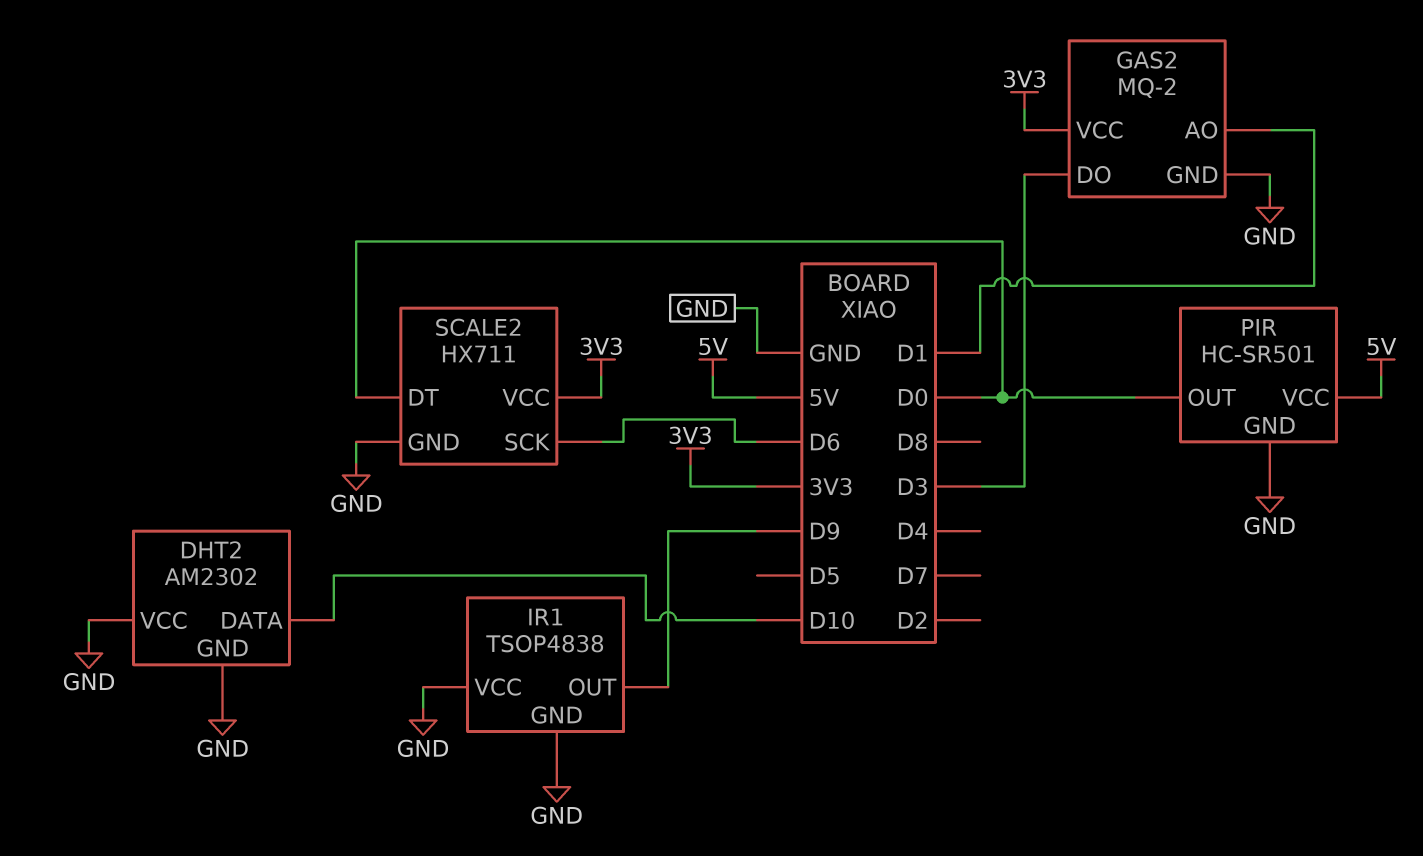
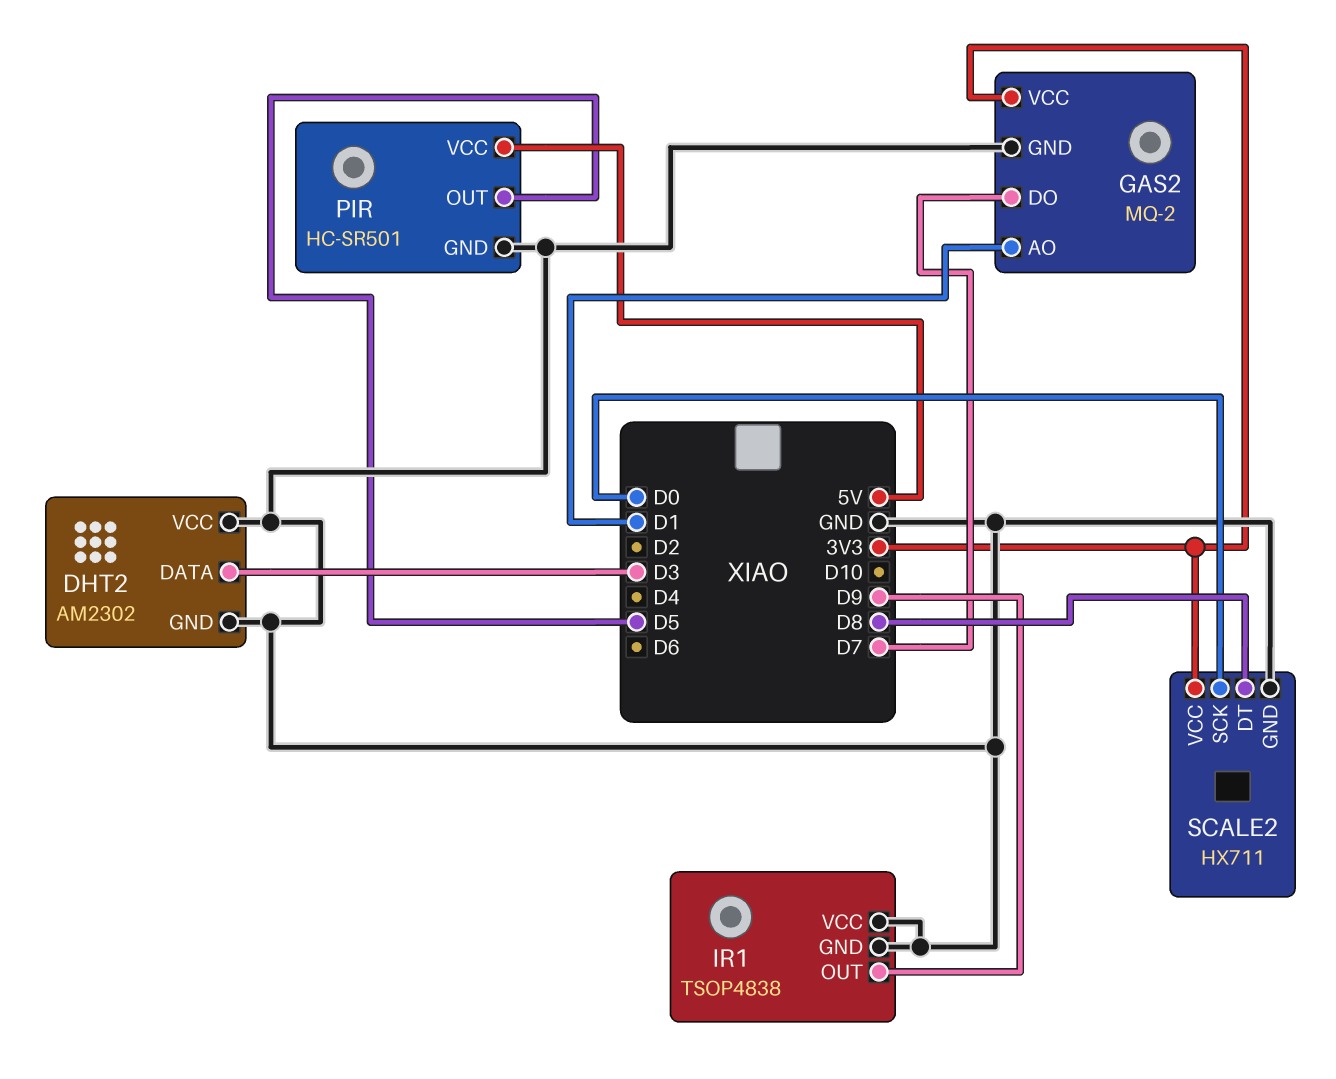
DHT2 pin DATA: D10 -> D3
GAS2 pin DO: D3 -> D7
PIR pin OUT: D0 -> D5
SCALE2 pin DT: D0 -> D8
SCALE2 pin SCK: D6 -> D0

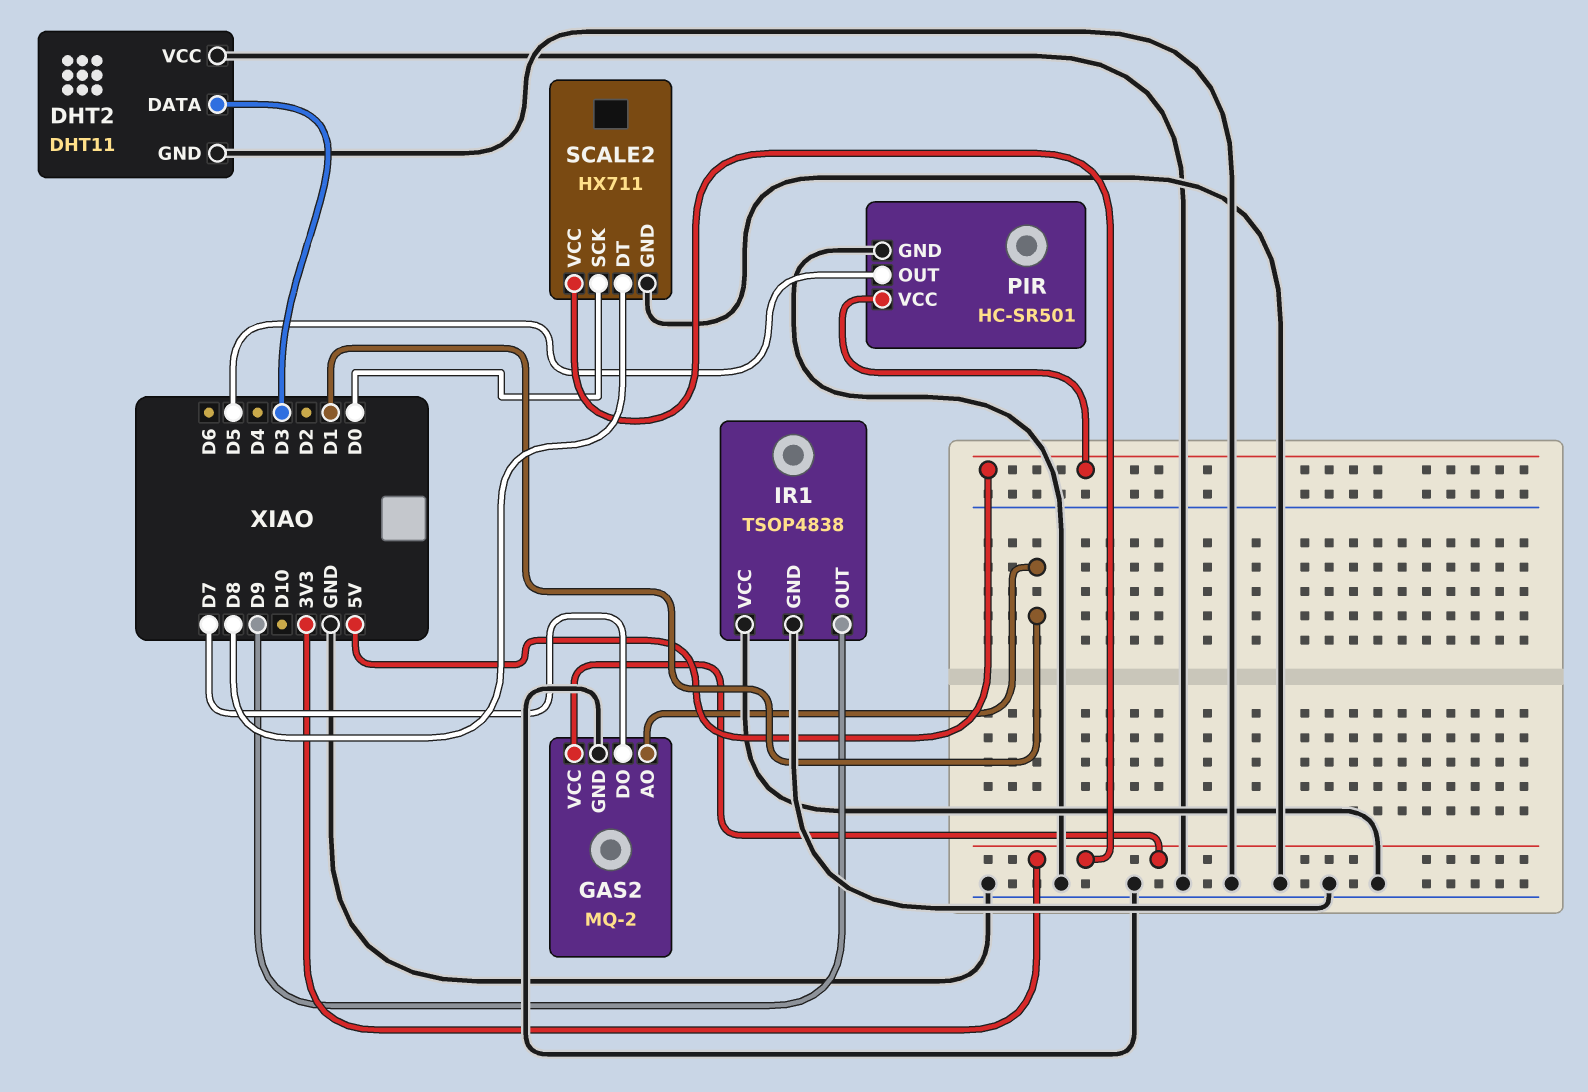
DHT2: AM2302 -> DHT11

